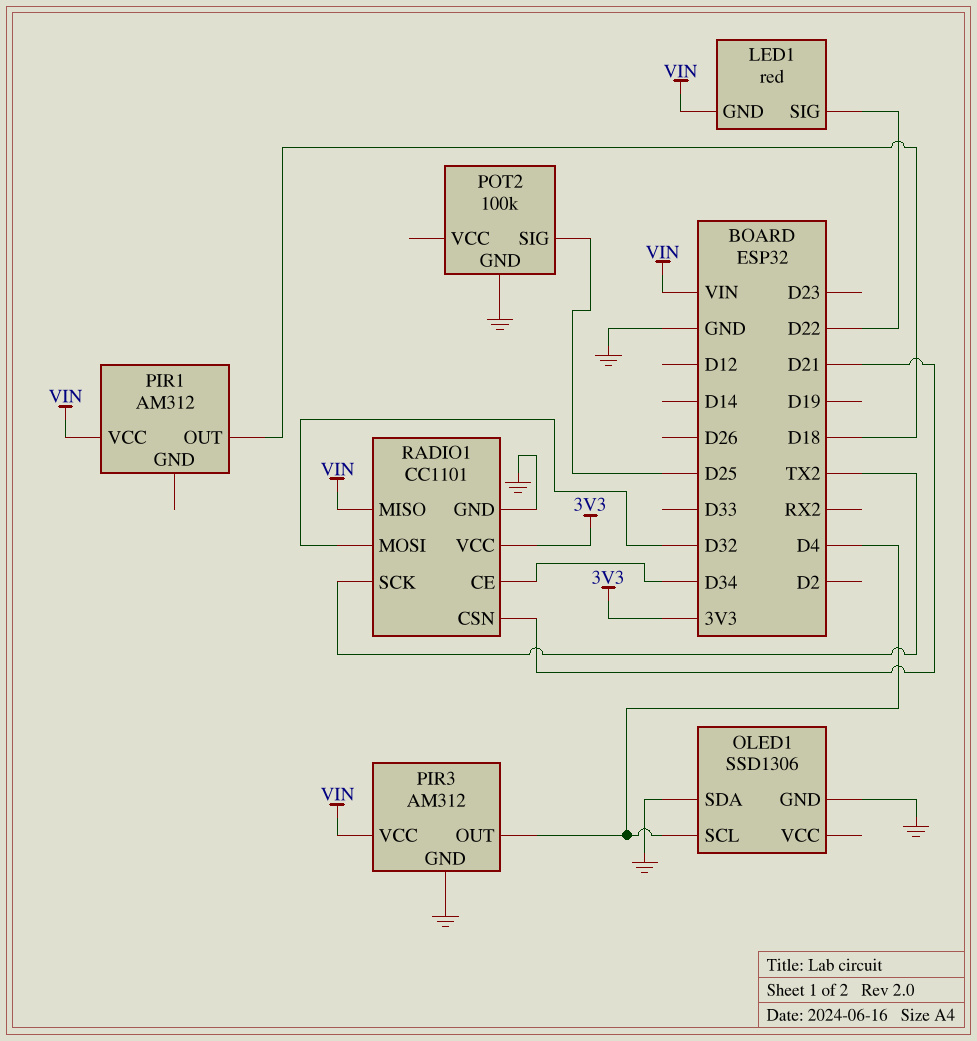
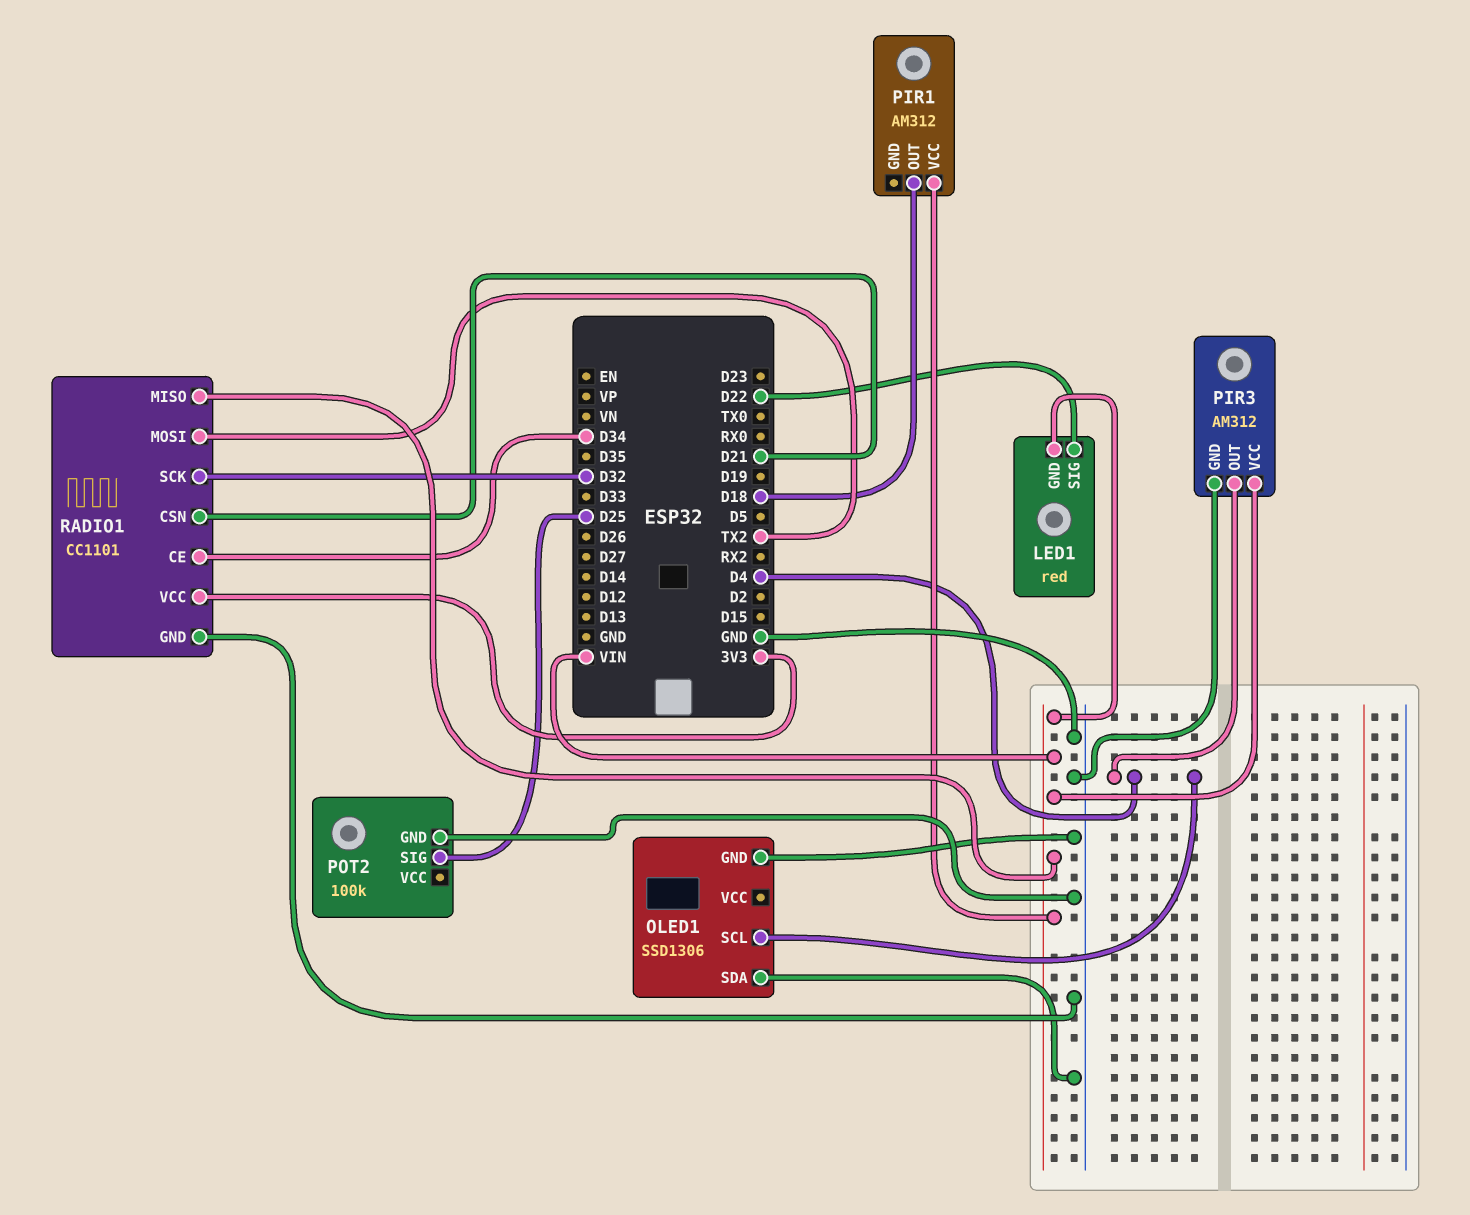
RADIO1 pin MOSI: D32 -> TX2
RADIO1 pin SCK: TX2 -> D32

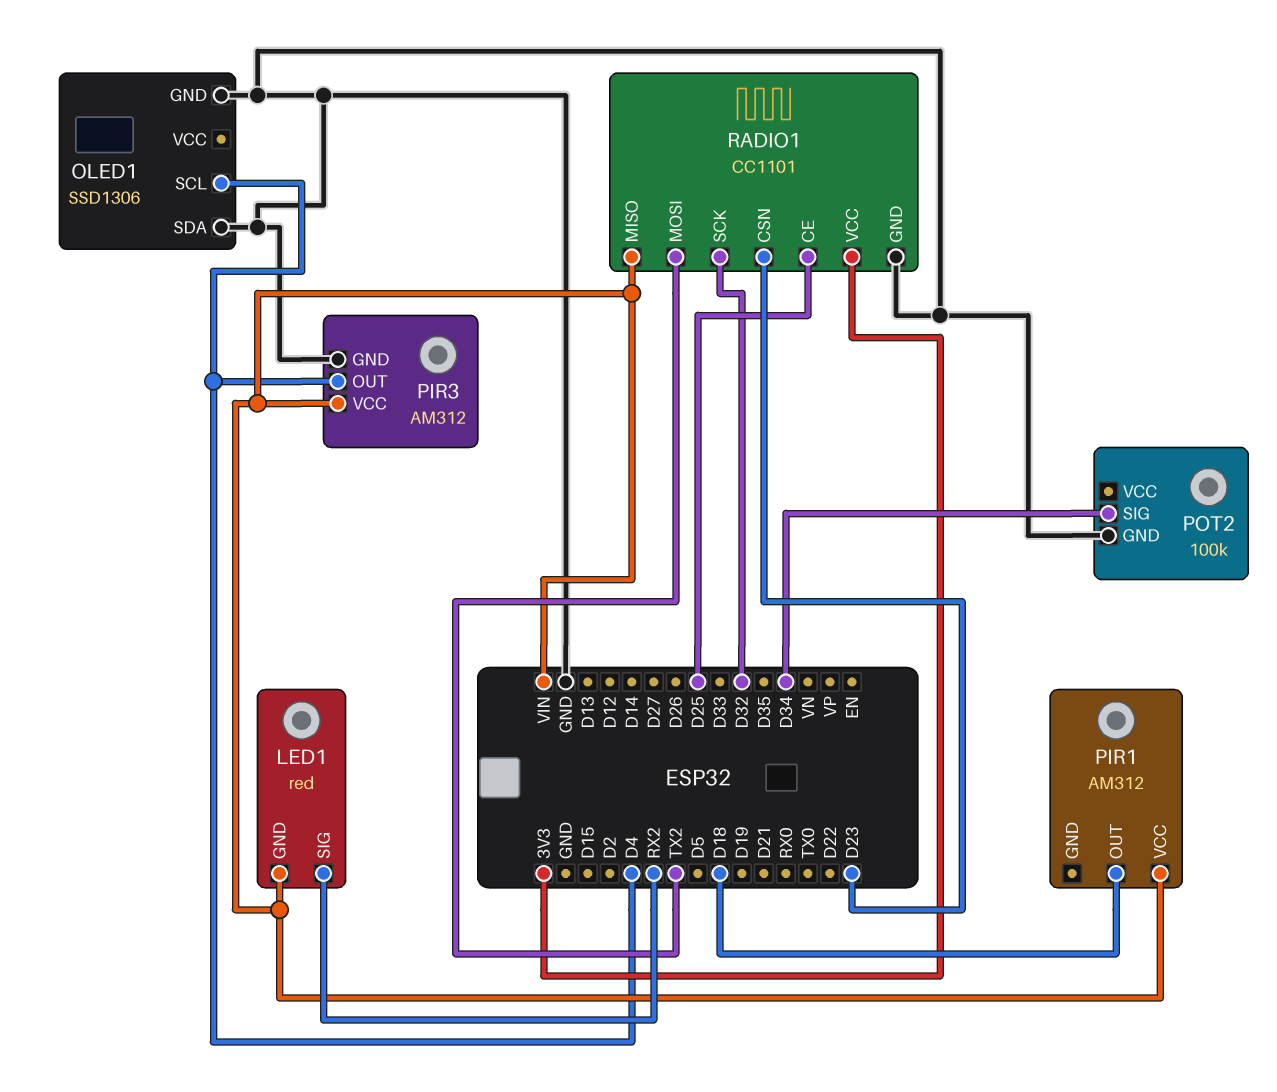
LED1 pin SIG: D22 -> RX2
POT2 pin SIG: D25 -> D34
RADIO1 pin CE: D34 -> D25
RADIO1 pin CSN: D21 -> D23

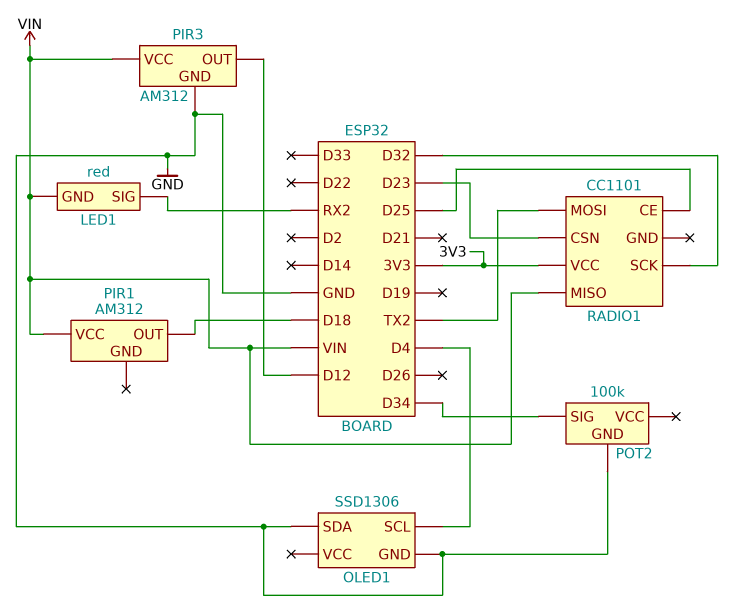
PIR3 pin OUT: D4 -> D12
RADIO1 pin GND: GND -> none

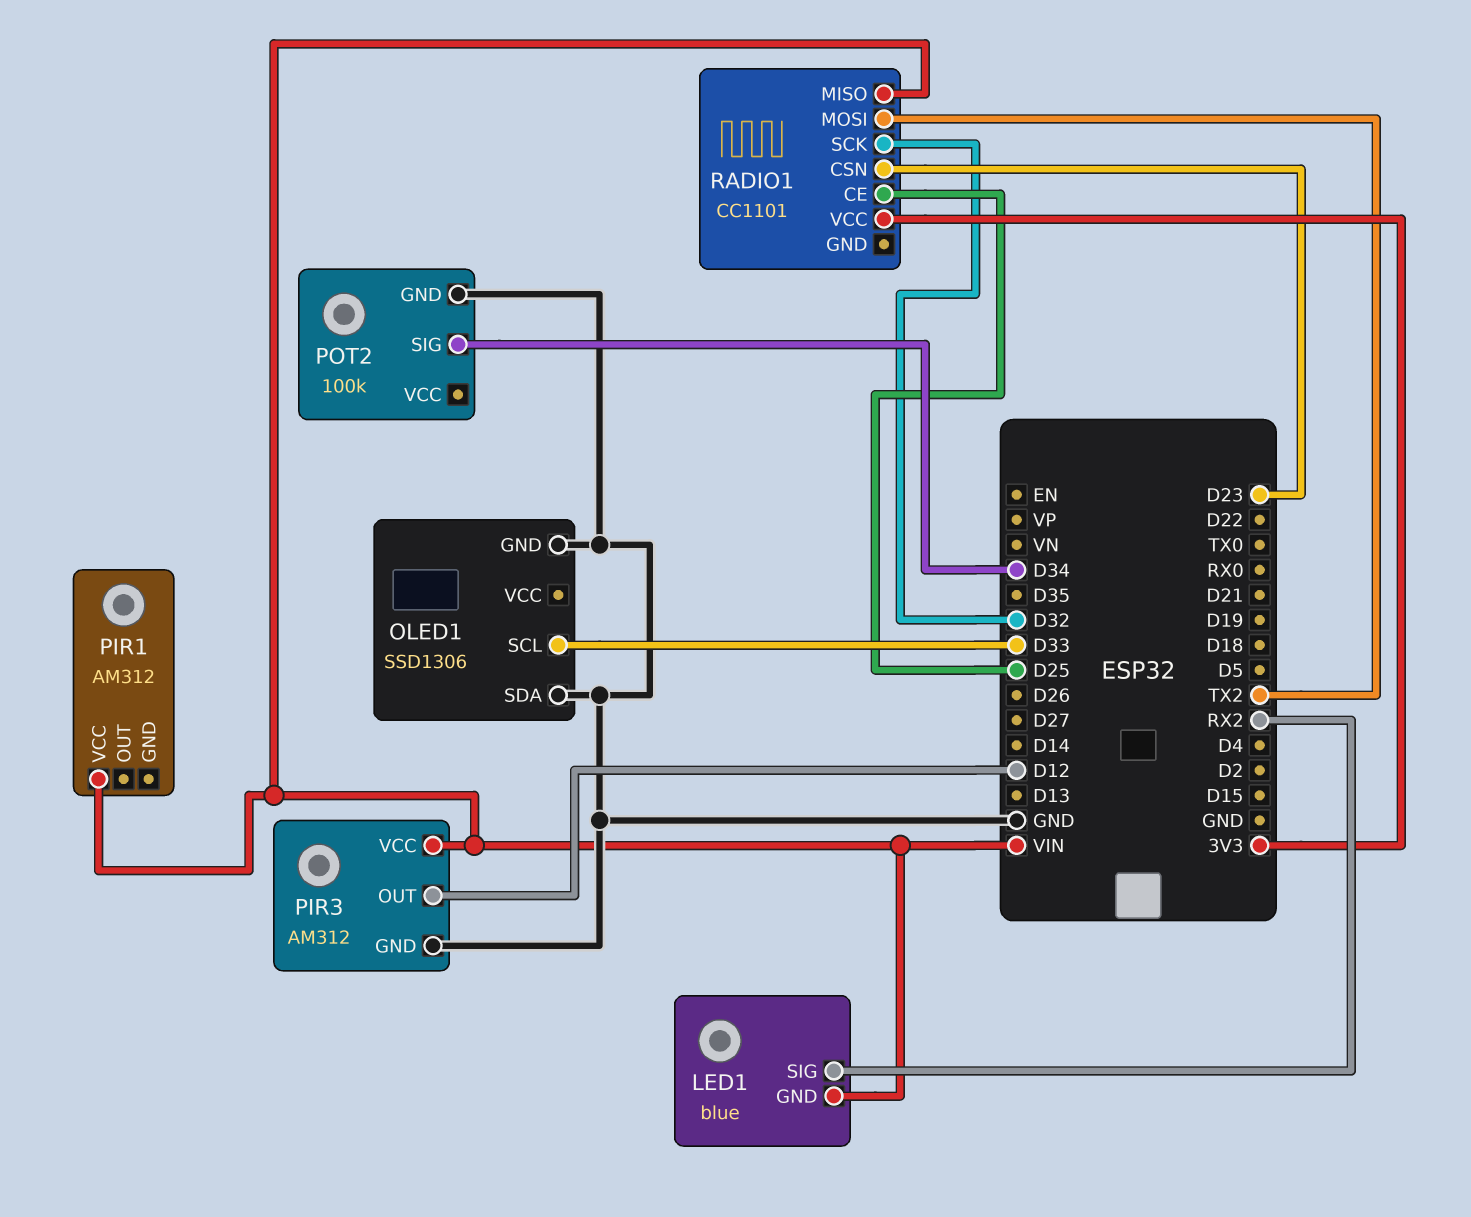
LED1: red -> blue
OLED1 pin SCL: D4 -> D33
PIR1 pin OUT: D18 -> none

